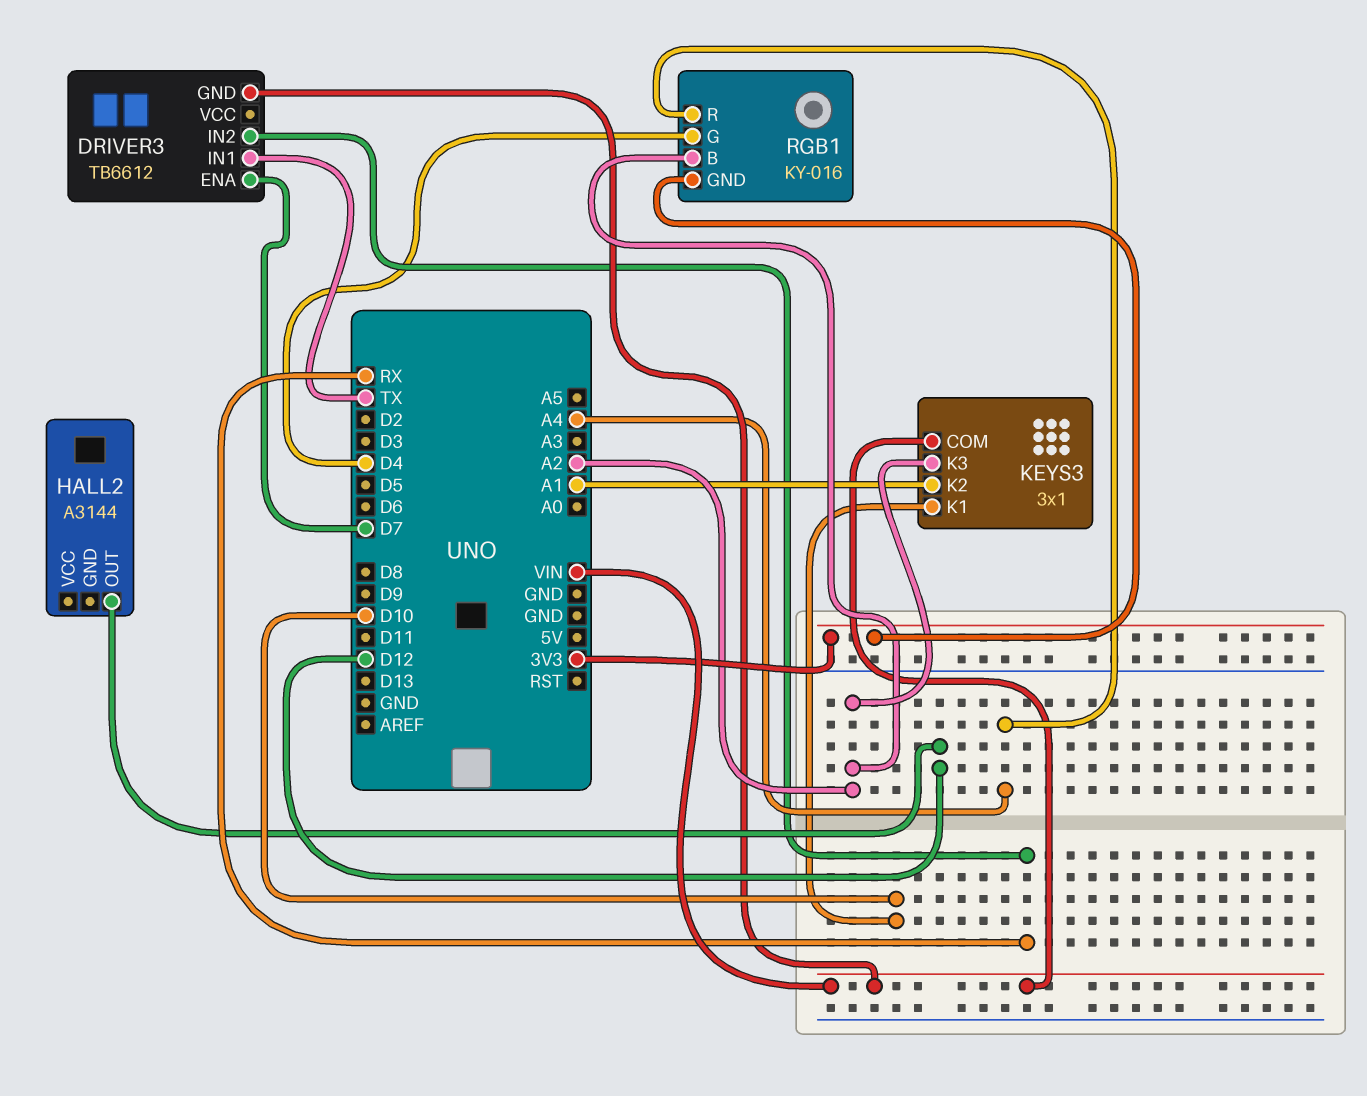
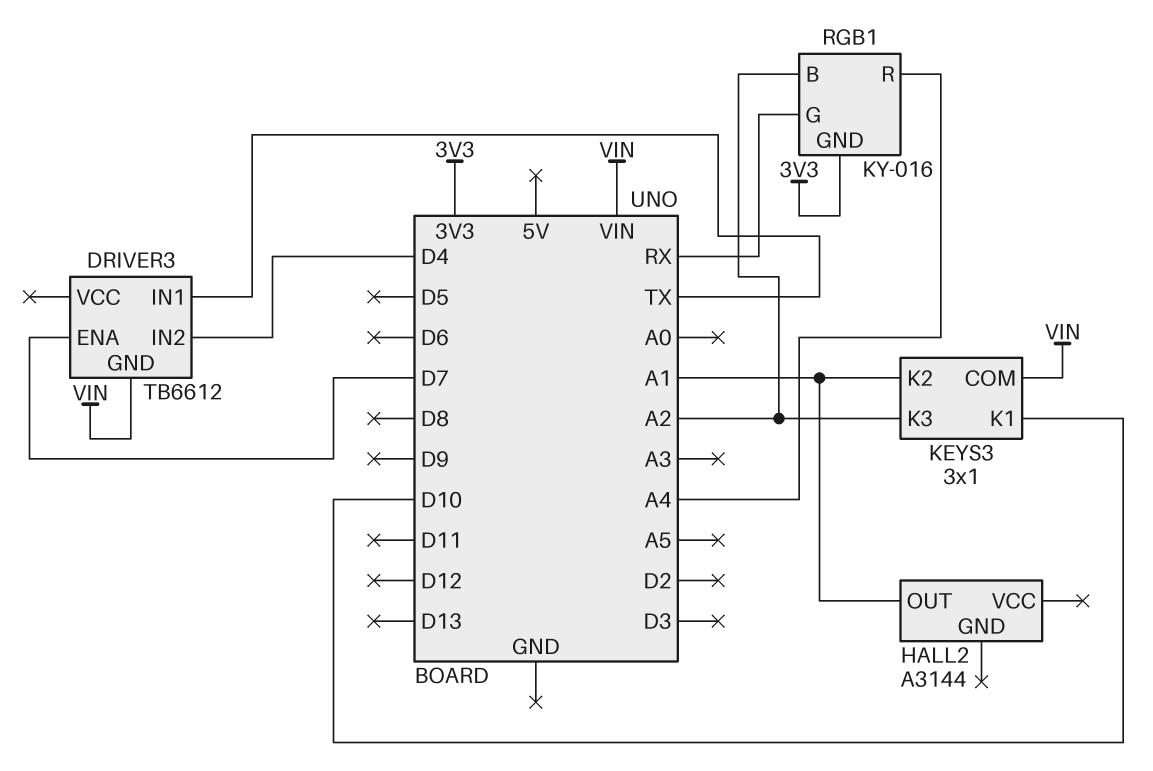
DRIVER3 pin IN2: RX -> D4
HALL2 pin OUT: D12 -> A1
RGB1 pin G: D4 -> RX

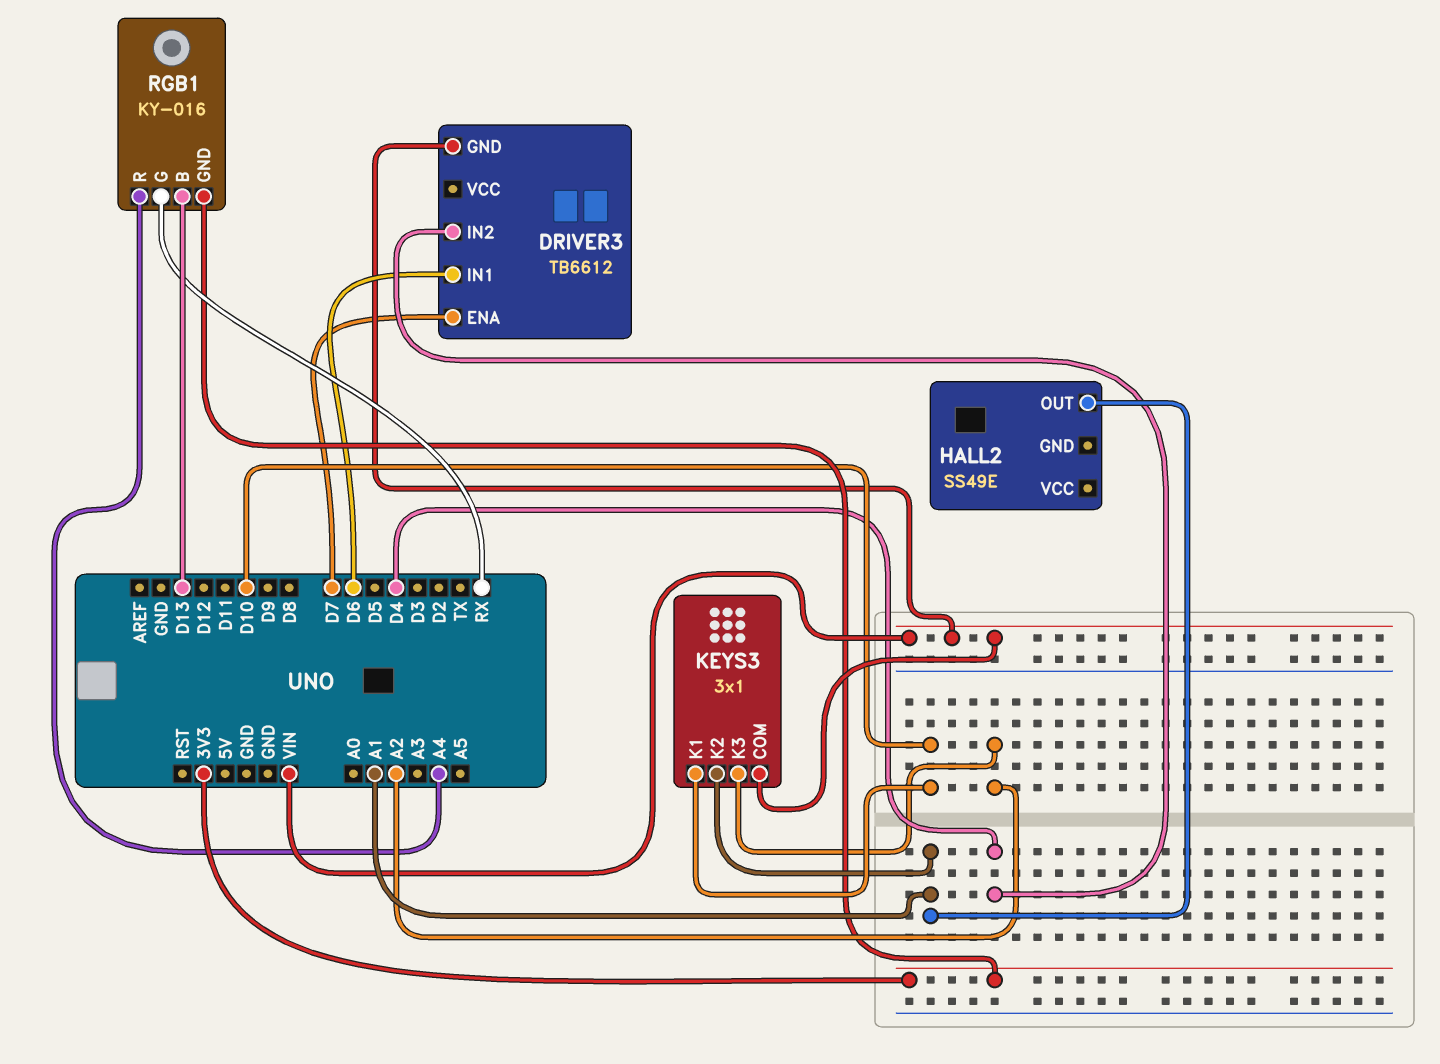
DRIVER3 pin IN1: TX -> D6
HALL2: A3144 -> SS49E
RGB1 pin B: A2 -> D13

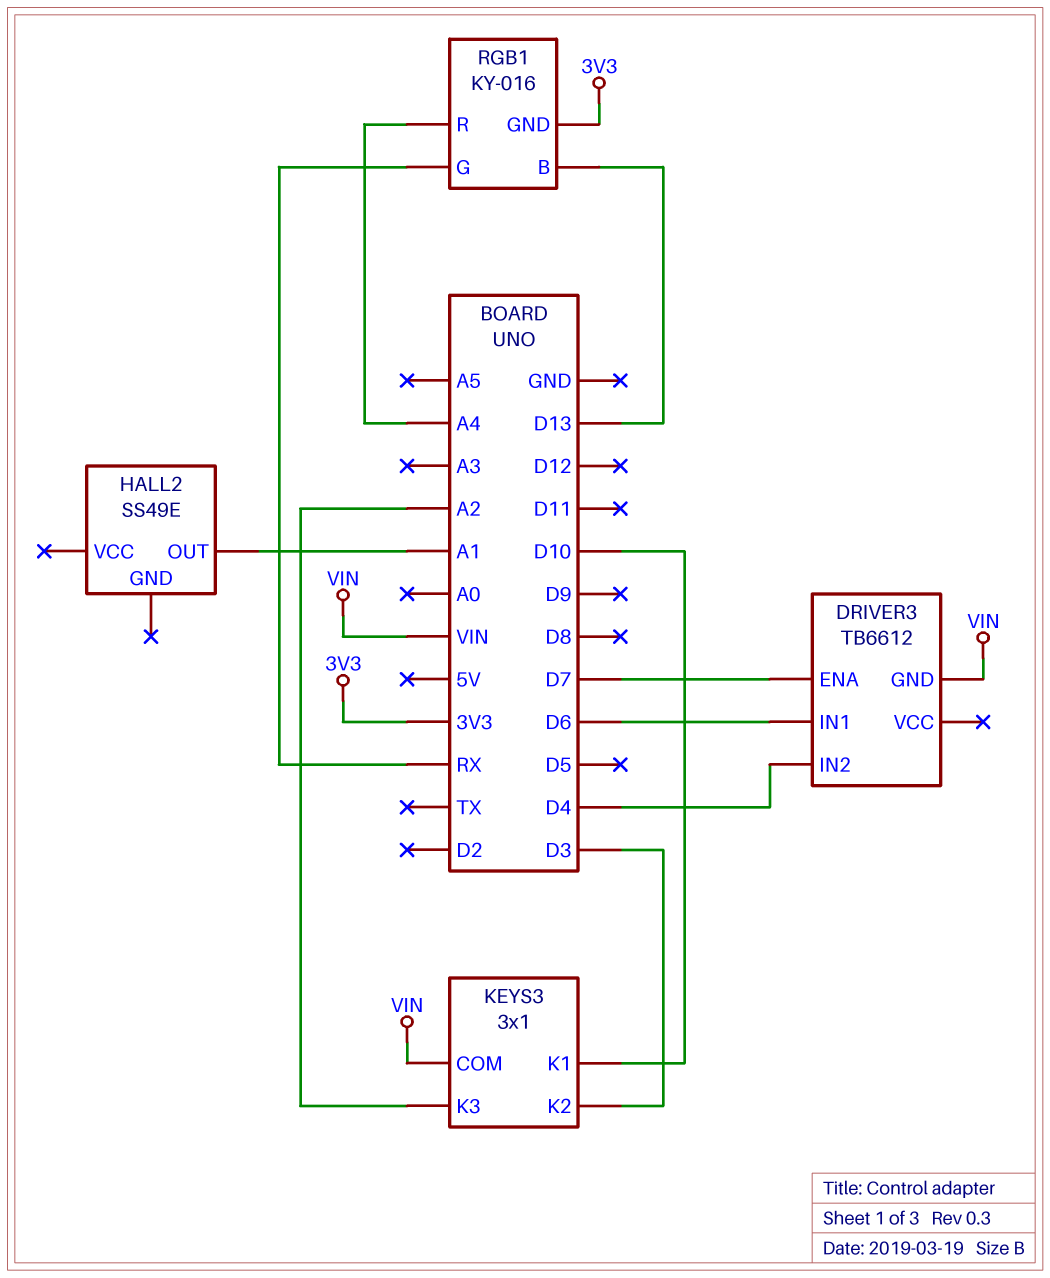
KEYS3 pin K2: A1 -> D3

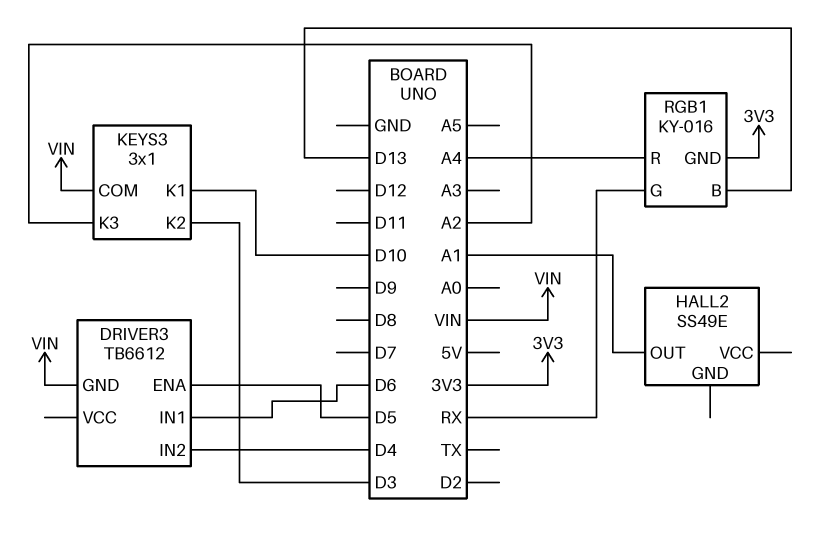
DRIVER3 pin ENA: D7 -> D5

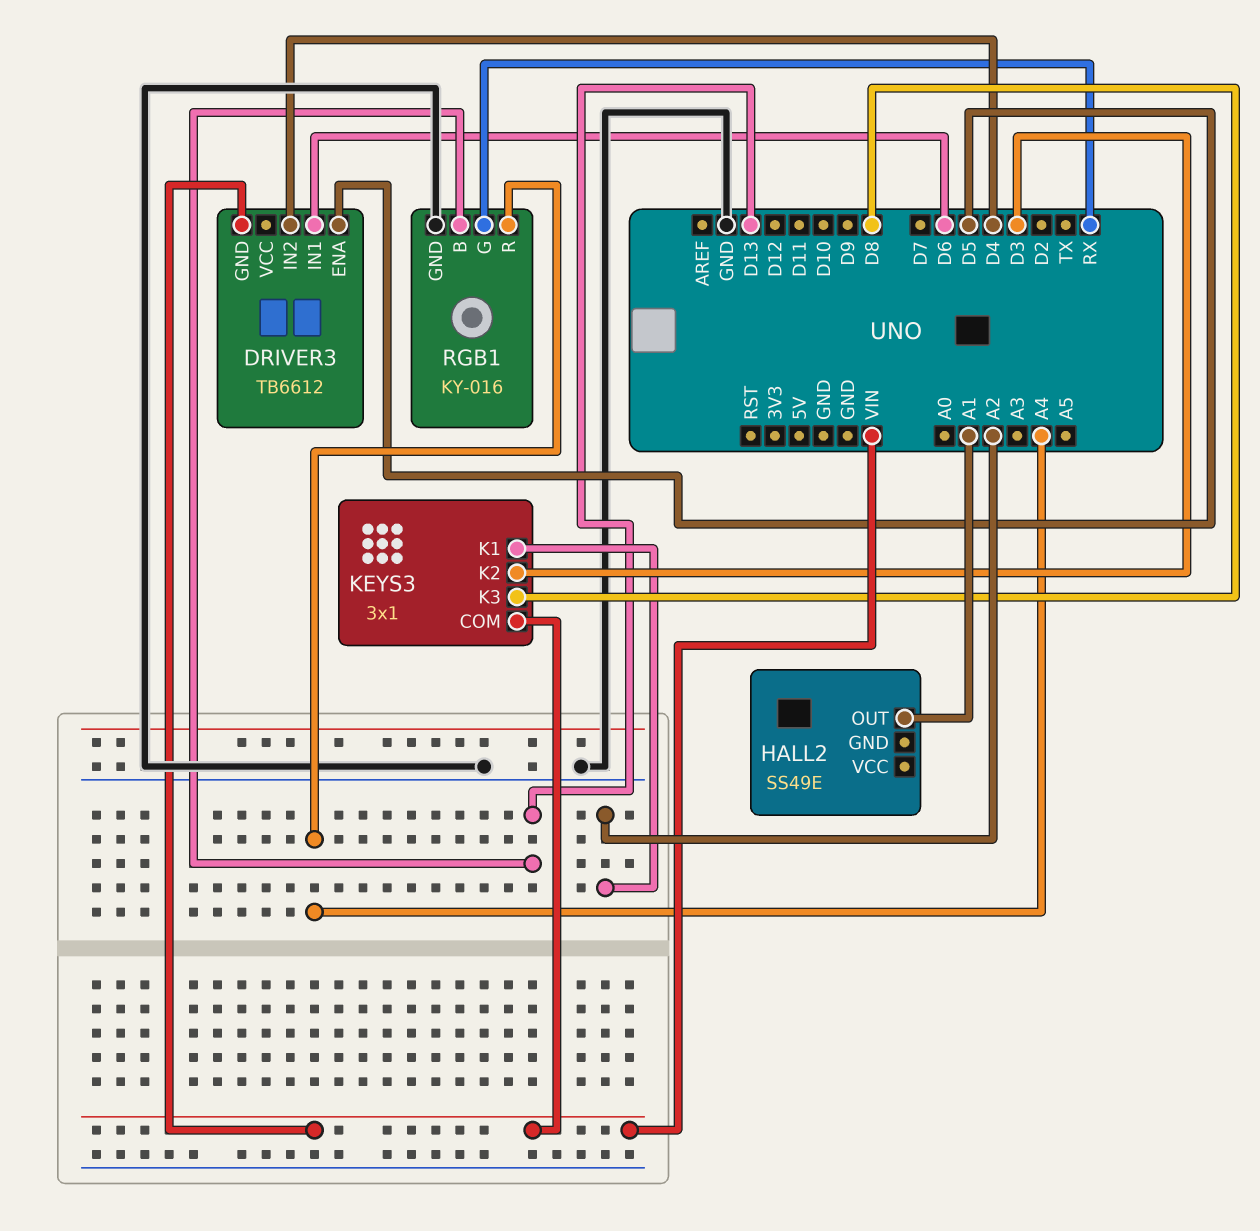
KEYS3 pin K1: D10 -> A2
KEYS3 pin K3: A2 -> D8
RGB1 pin GND: 3V3 -> GND

